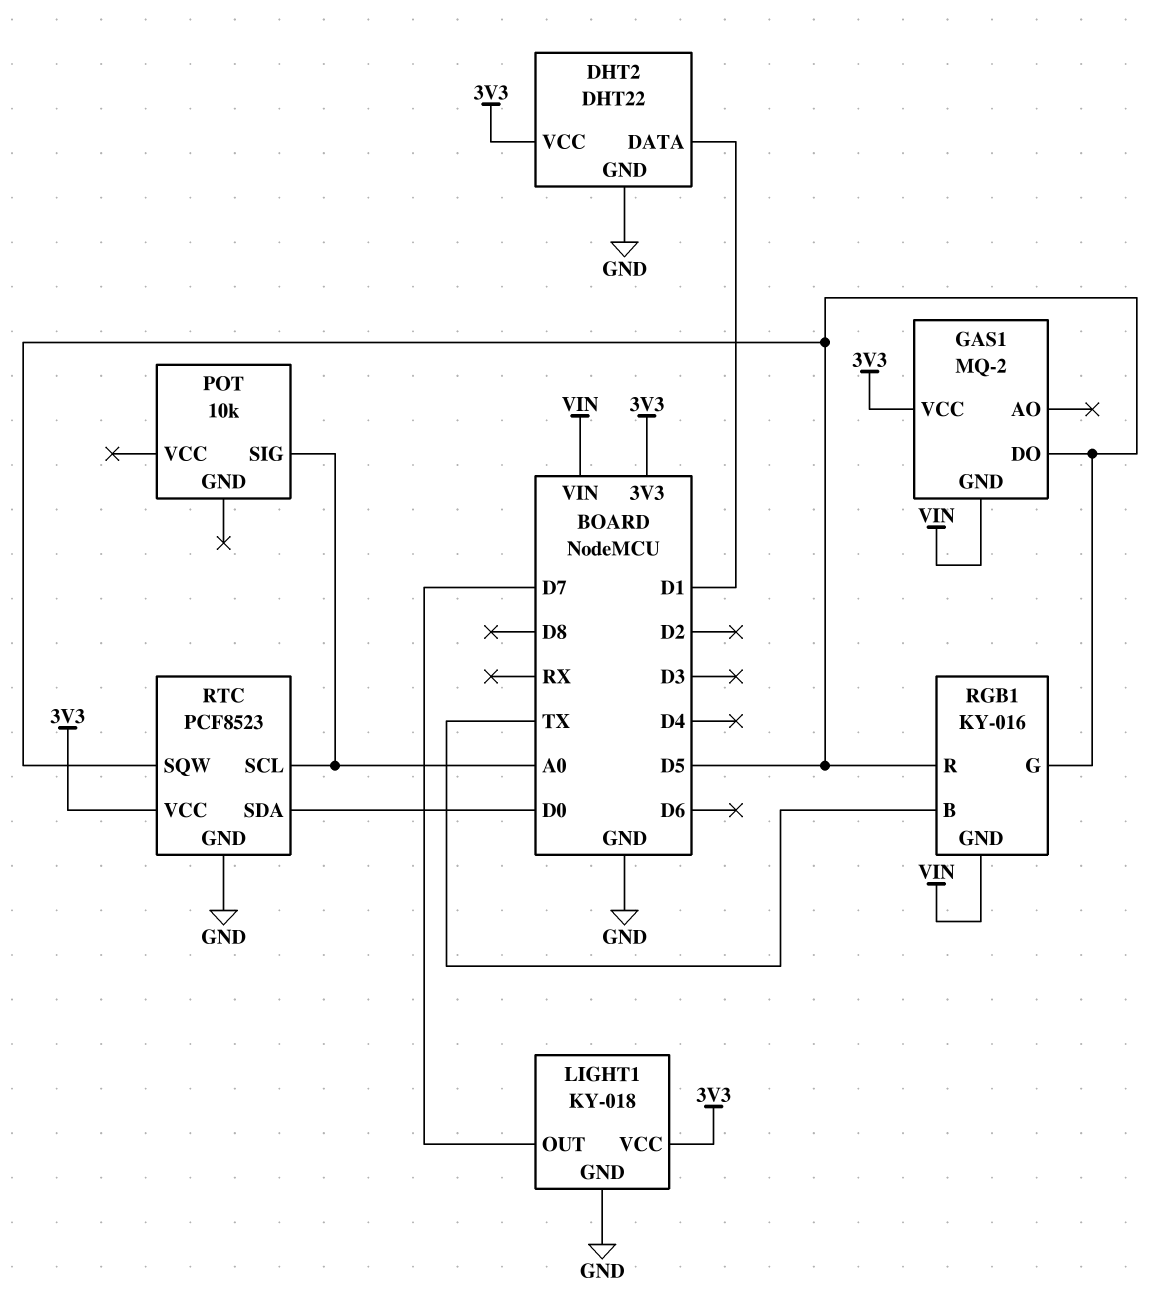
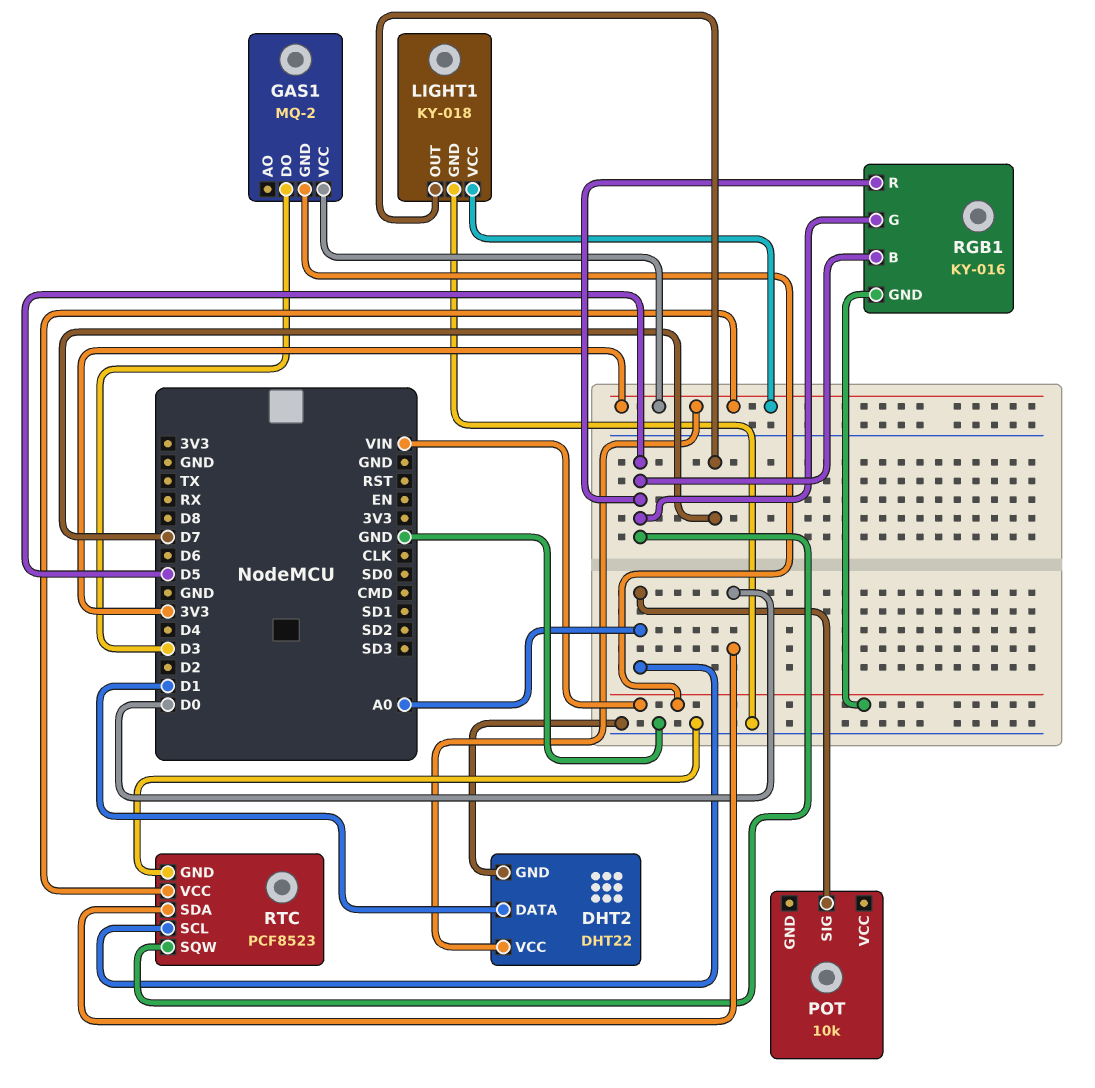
GAS1 pin DO: D5 -> D3
RGB1 pin B: TX -> D5

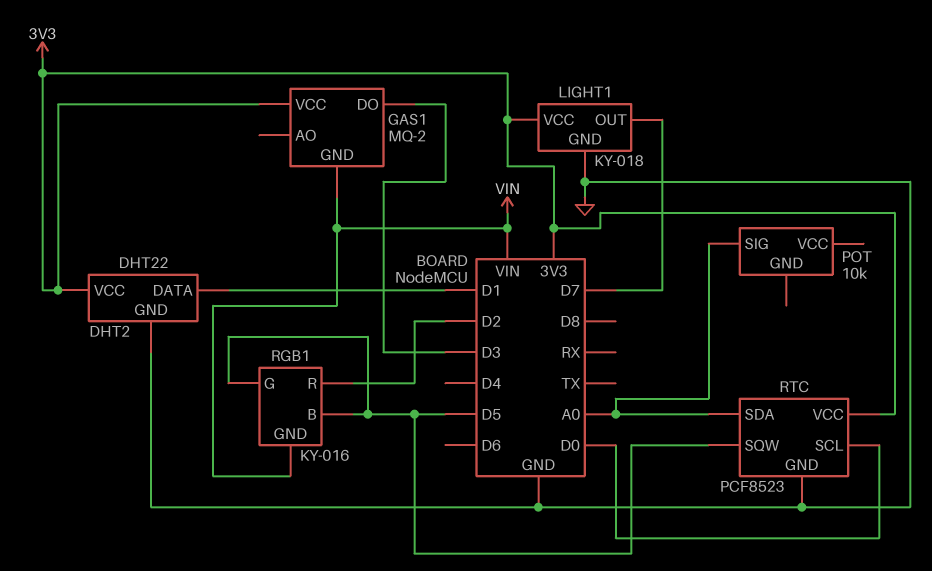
RGB1 pin R: D5 -> D2
RTC pin SCL: A0 -> D0
RTC pin SDA: D0 -> A0

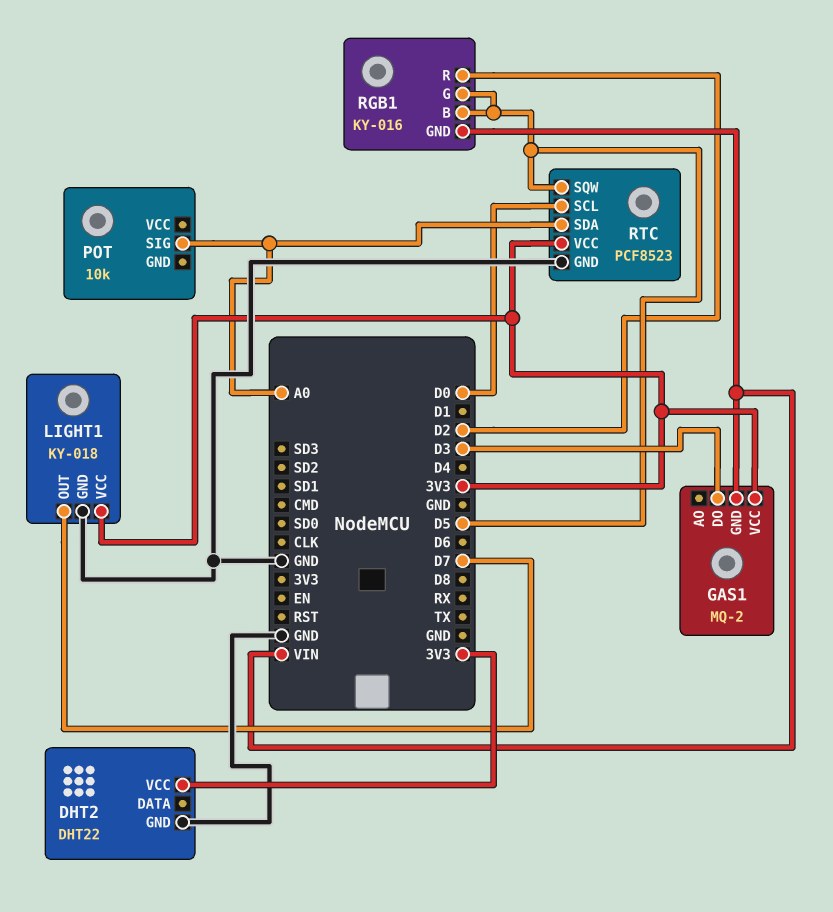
DHT2 pin DATA: D1 -> none

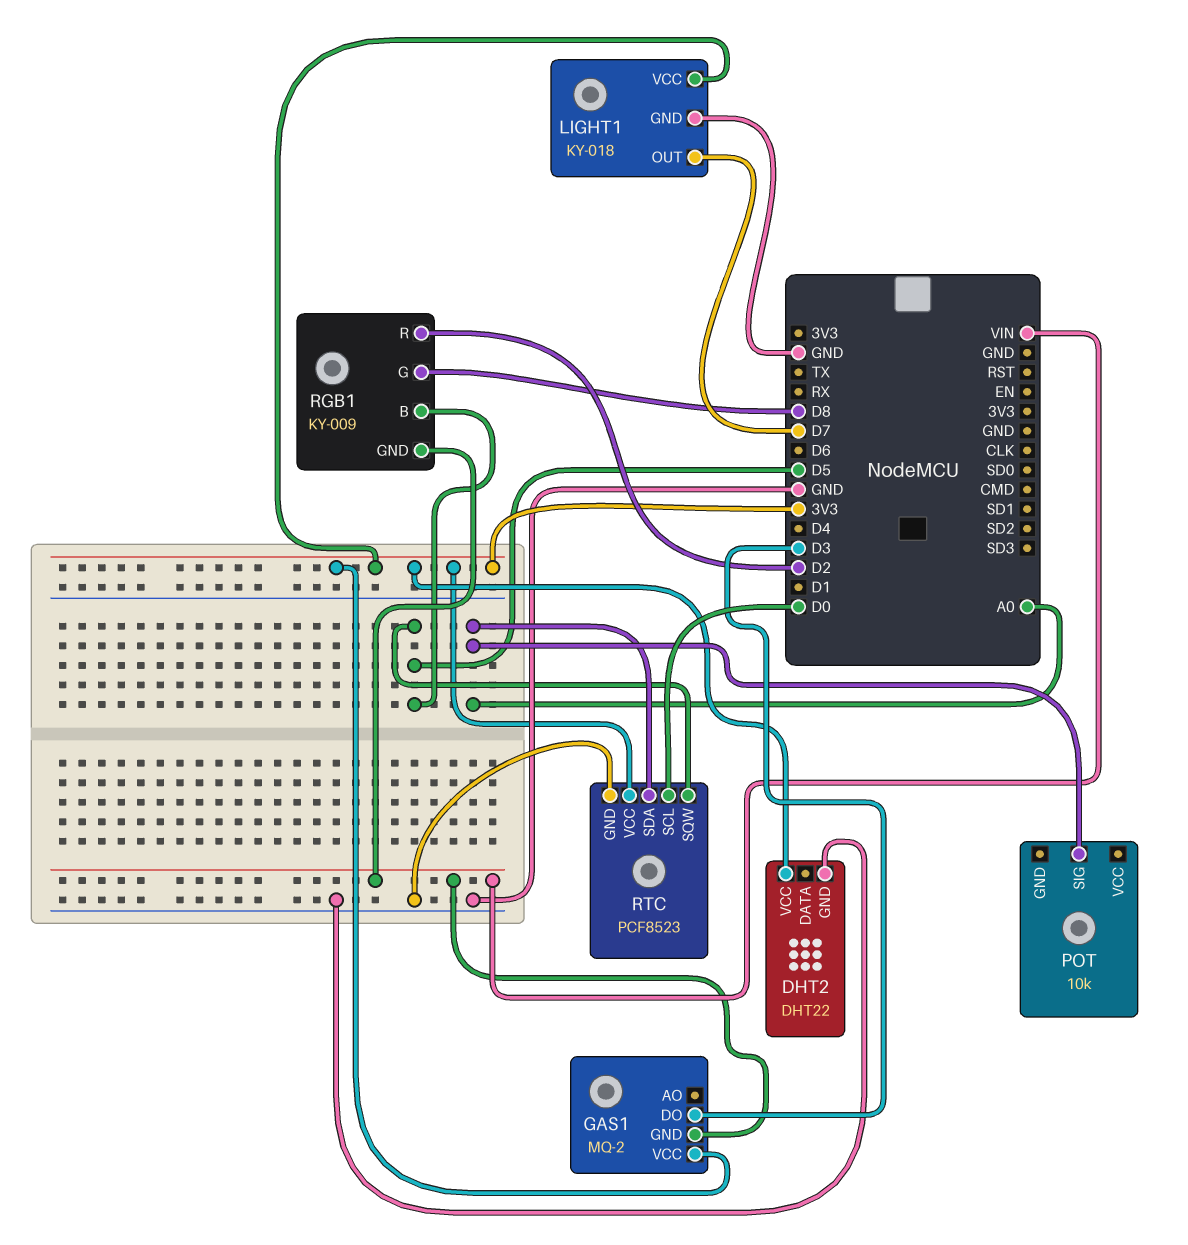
RGB1: KY-016 -> KY-009
RGB1 pin G: D5 -> D8

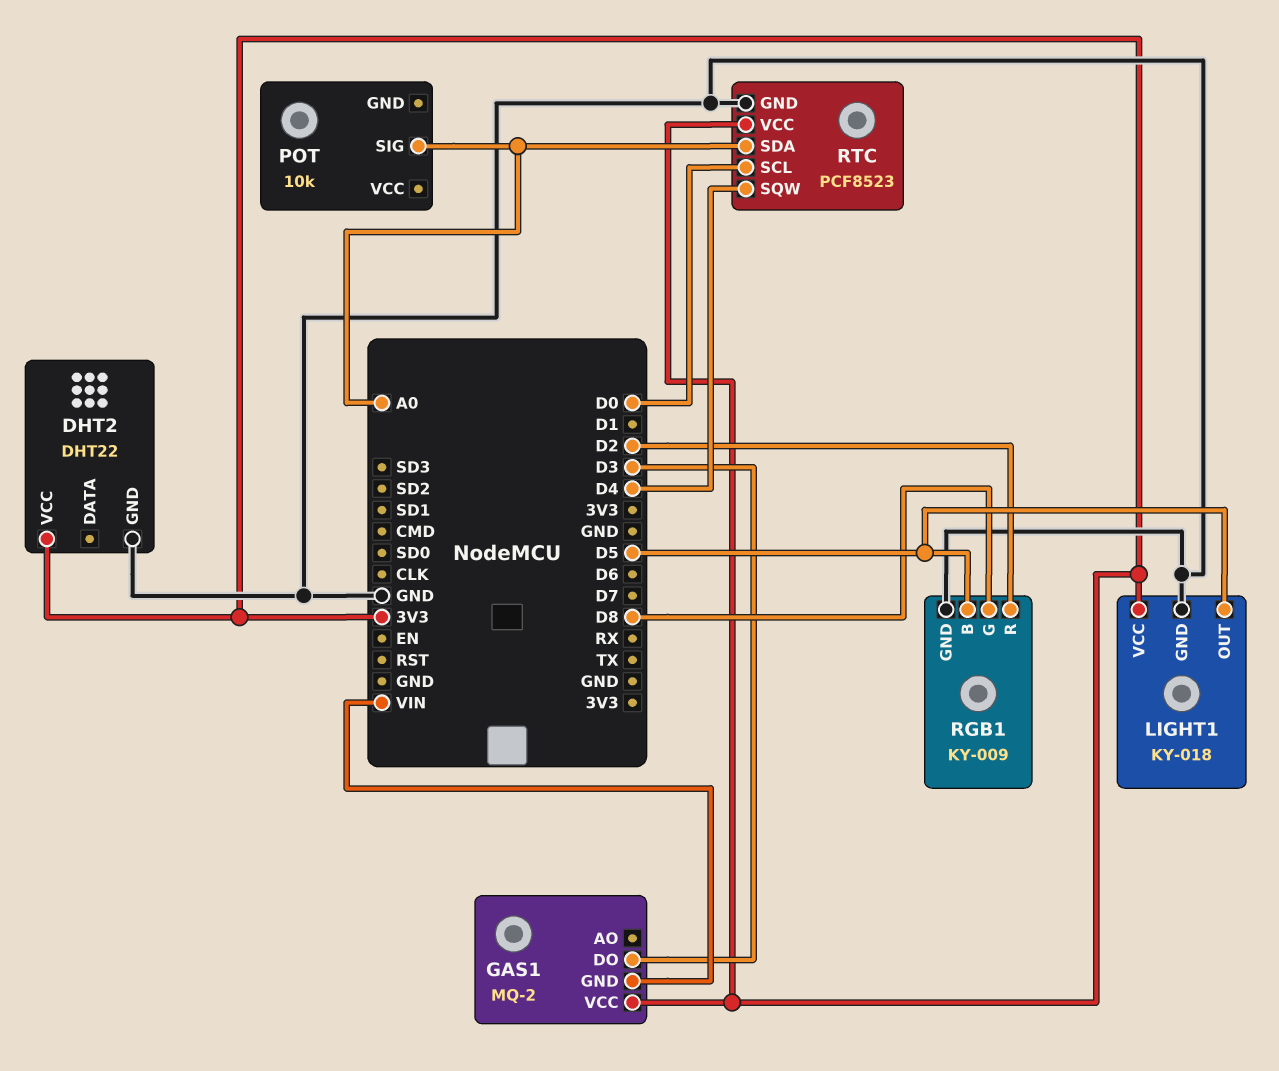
LIGHT1 pin OUT: D7 -> D5
RGB1 pin GND: VIN -> GND
RTC pin SQW: D5 -> D4

